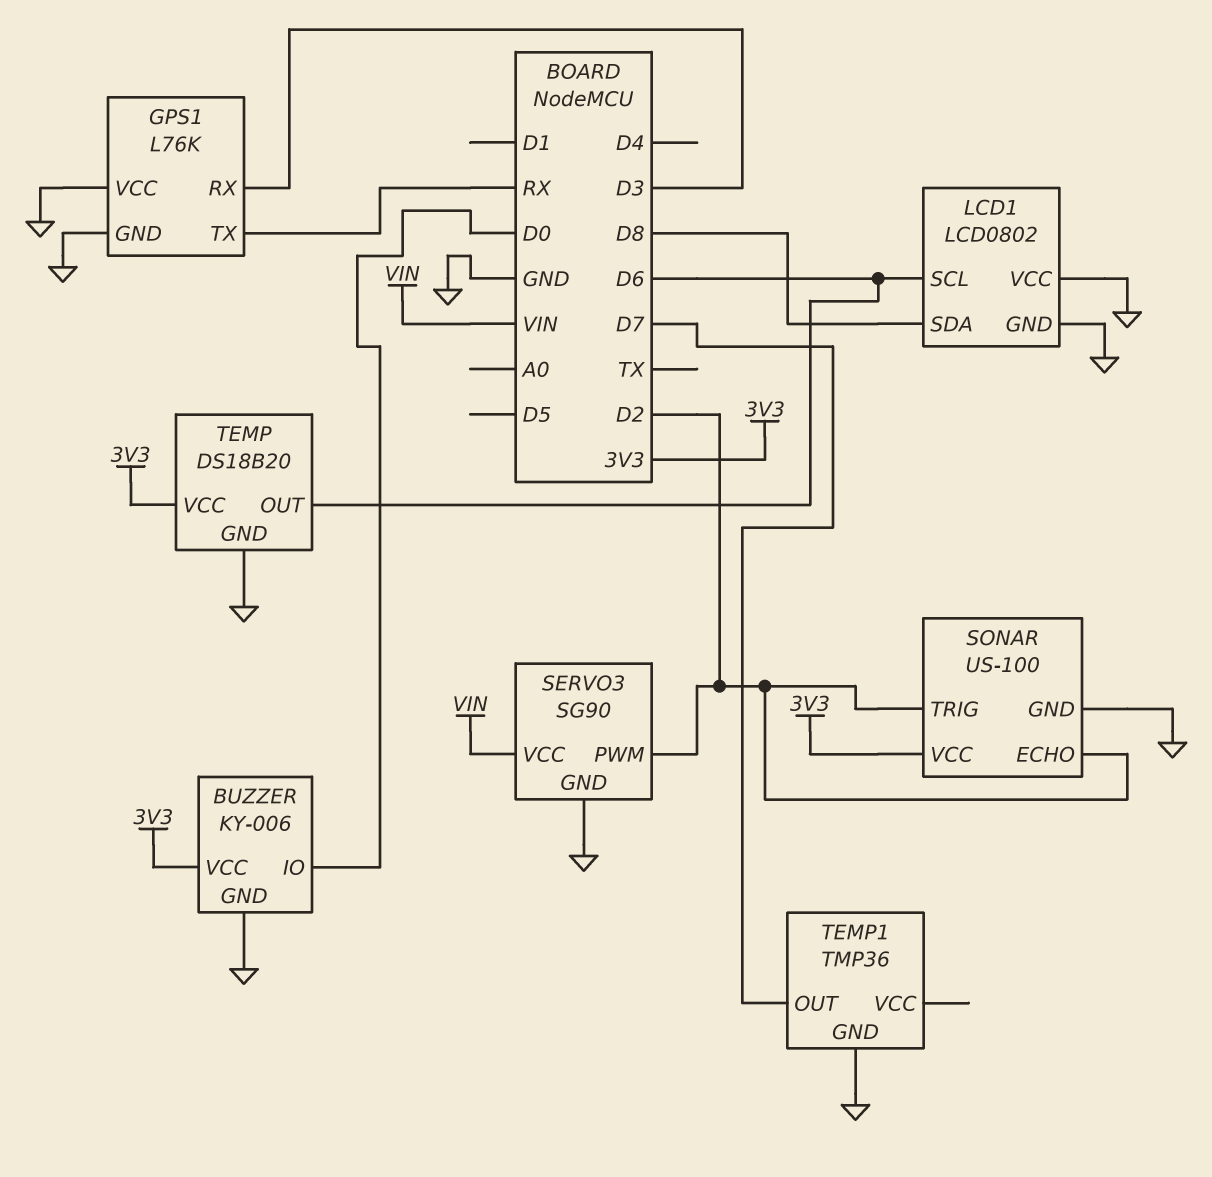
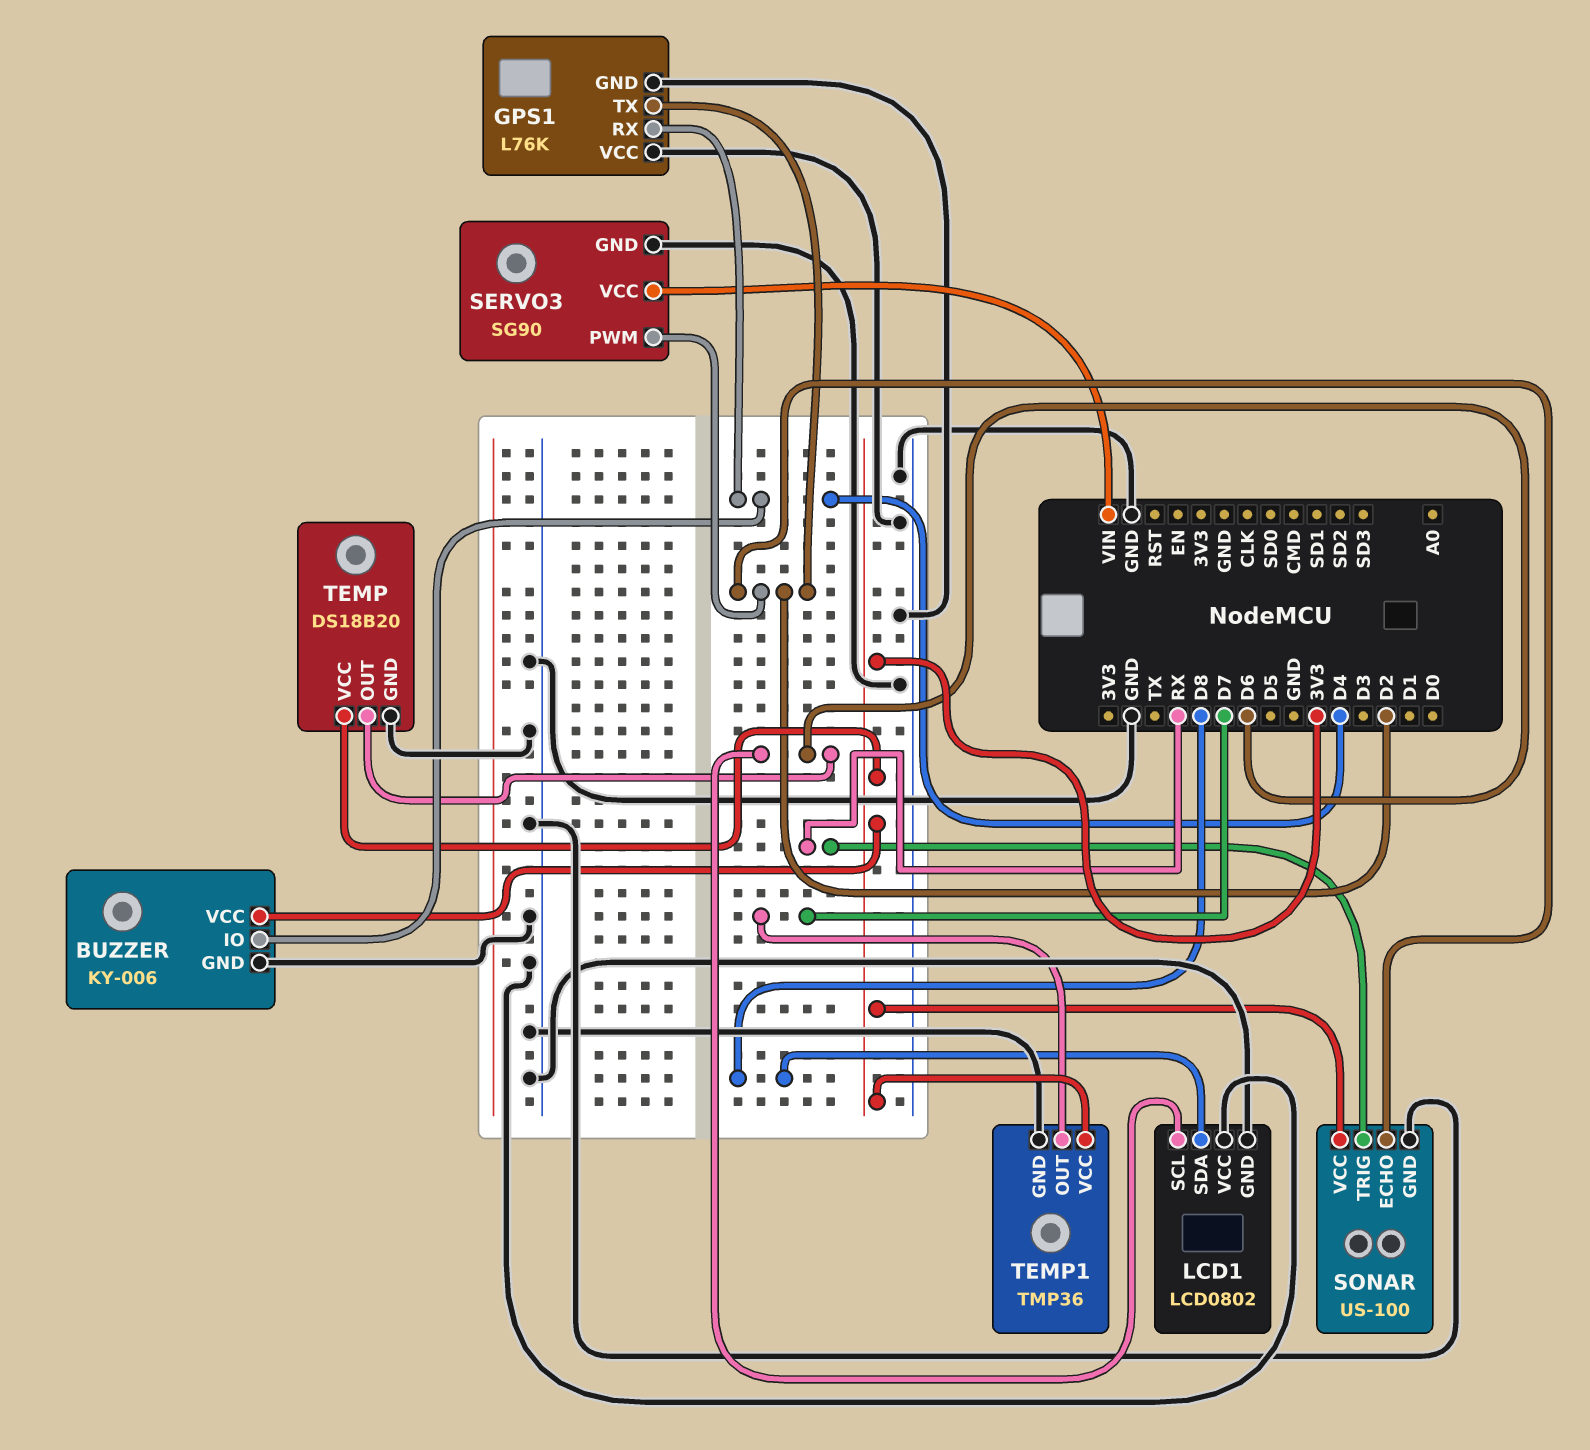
BUZZER pin IO: D0 -> D4
GPS1 pin RX: D3 -> D4
GPS1 pin TX: RX -> D2
SONAR pin TRIG: D2 -> RX
TEMP1 pin VCC: none -> 3V3

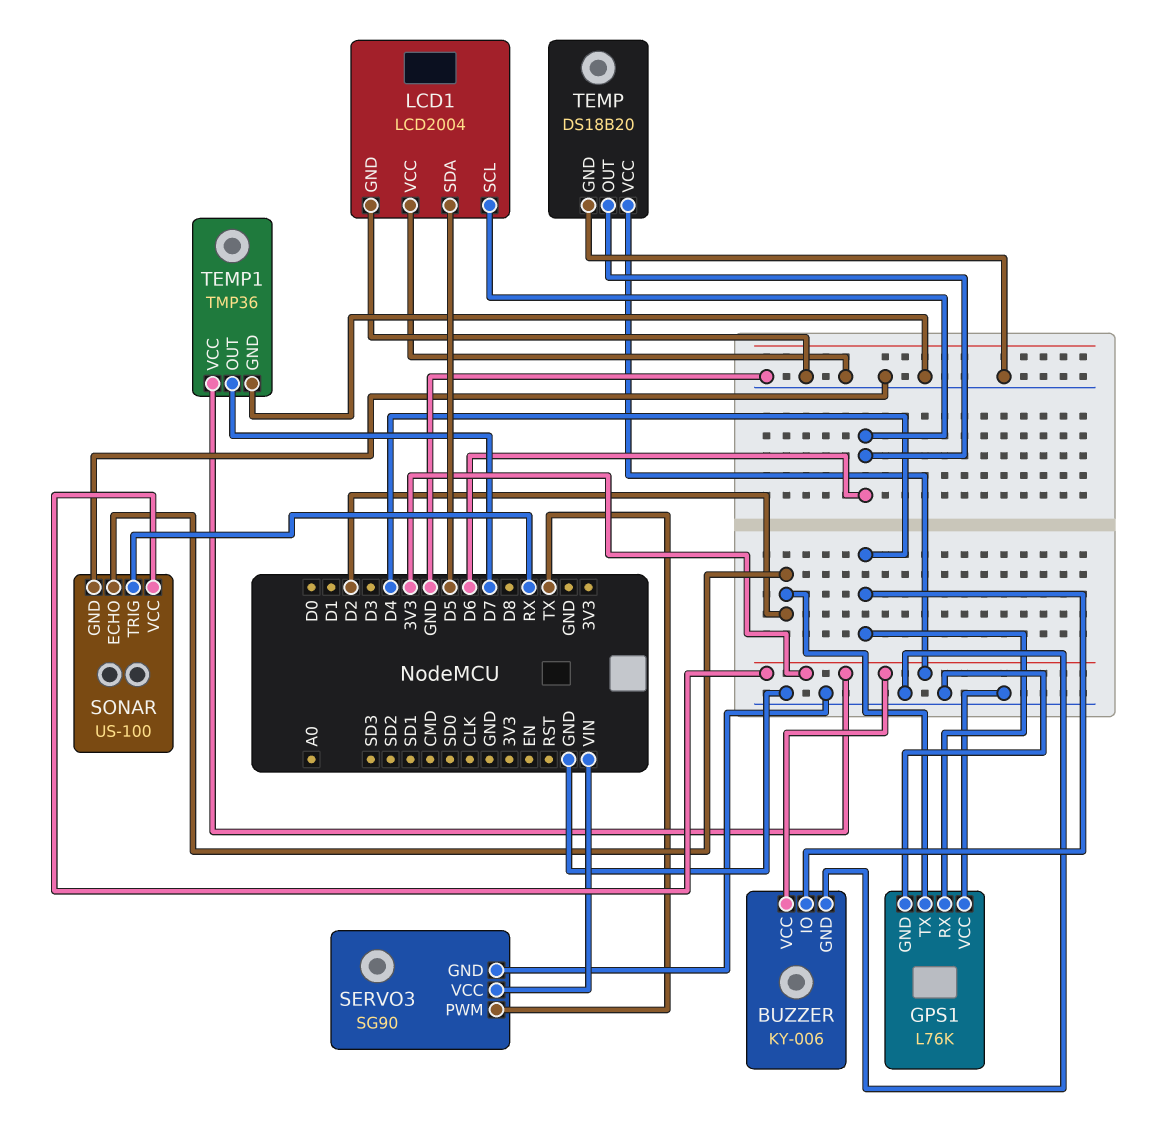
LCD1: LCD0802 -> LCD2004
LCD1 pin SDA: D8 -> D5
SERVO3 pin PWM: D2 -> TX

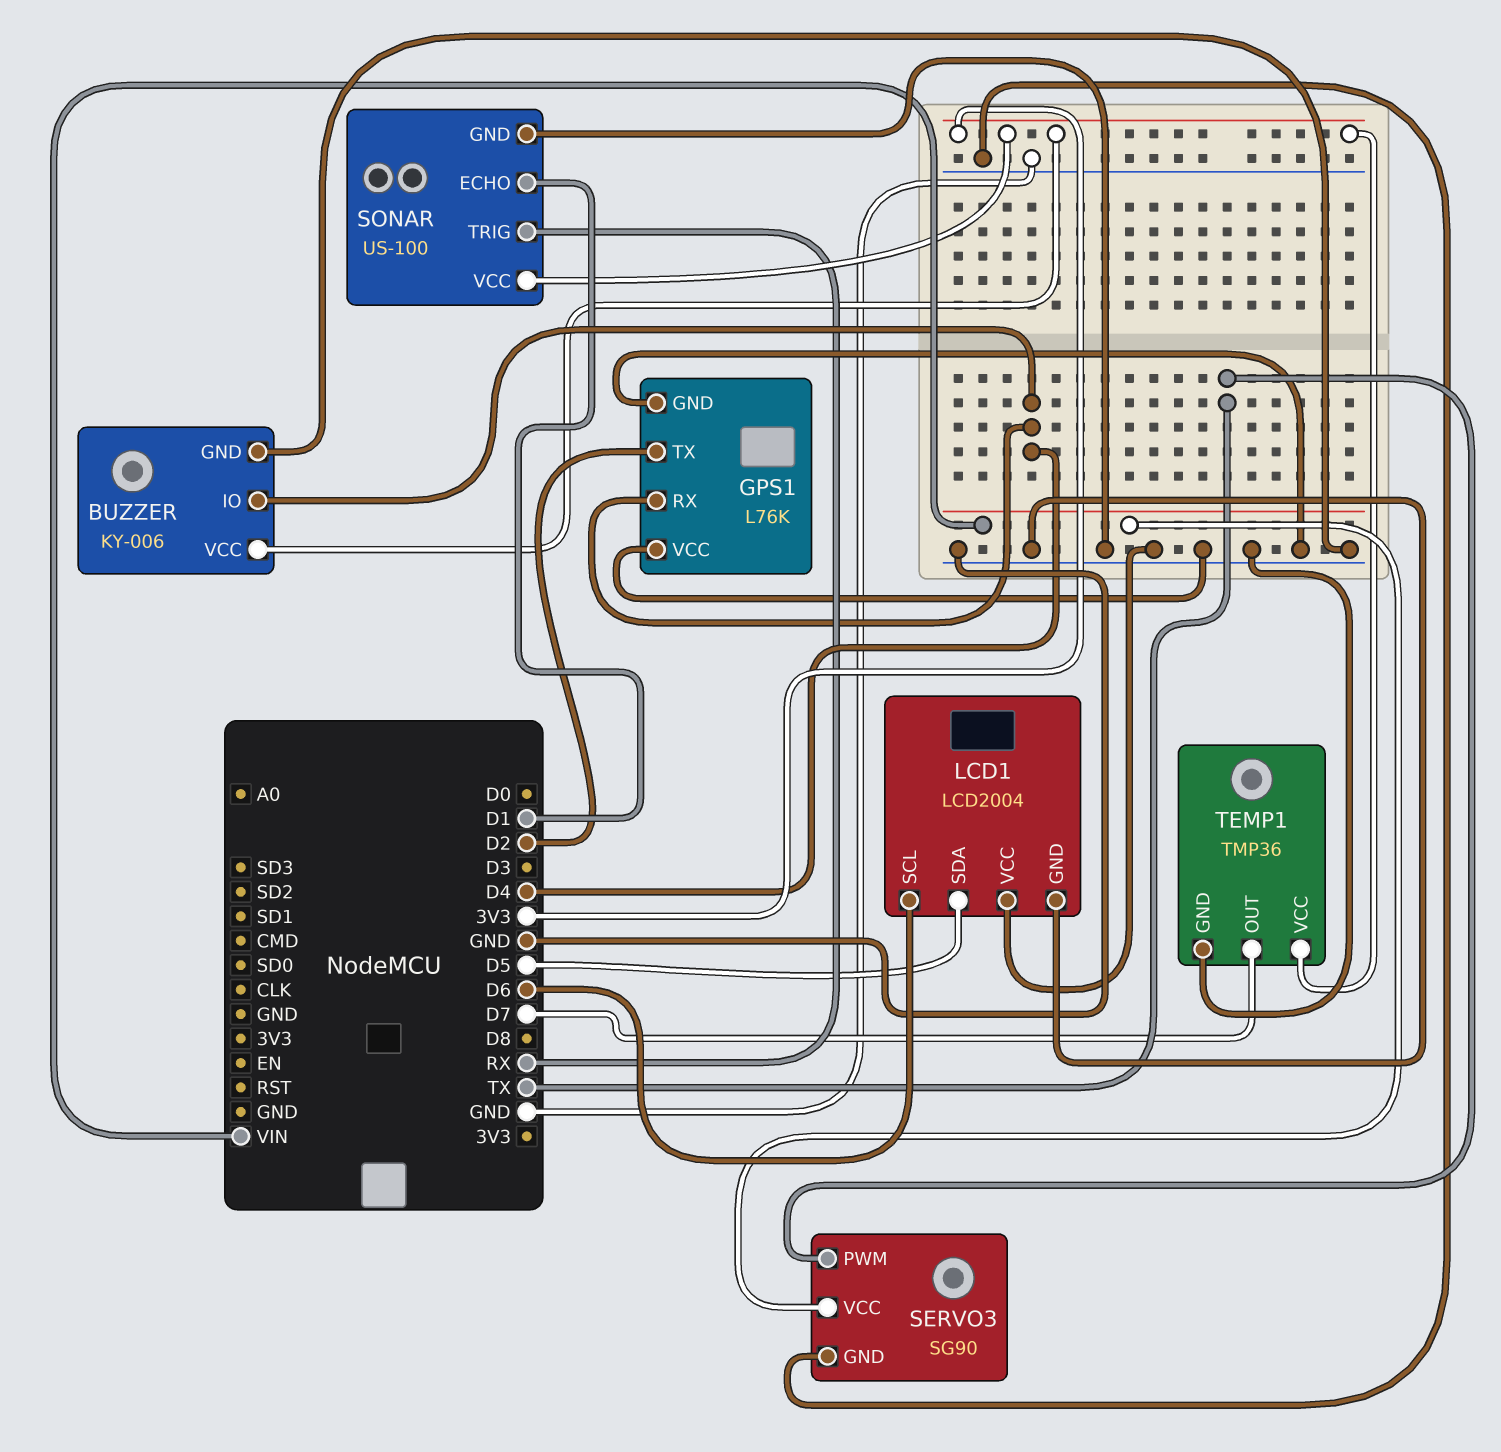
SONAR pin ECHO: D2 -> D1
TEMP: DS18B20 -> none
TEMP pin GND: GND -> none
TEMP pin OUT: D6 -> none
TEMP pin VCC: 3V3 -> none

